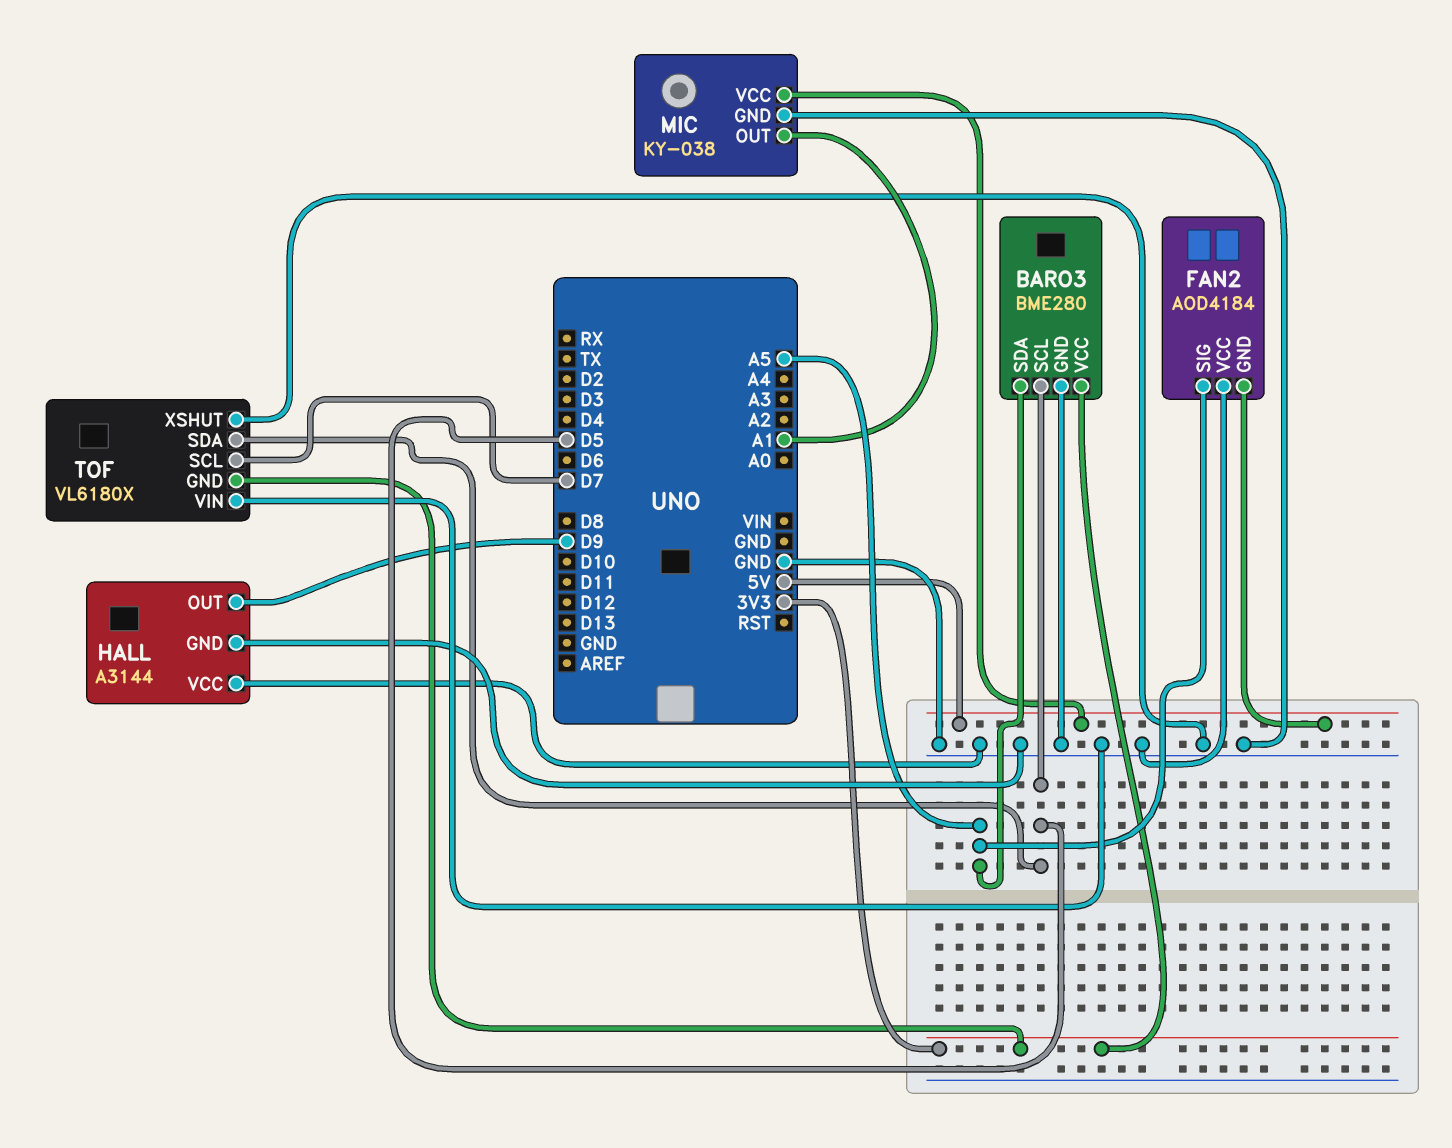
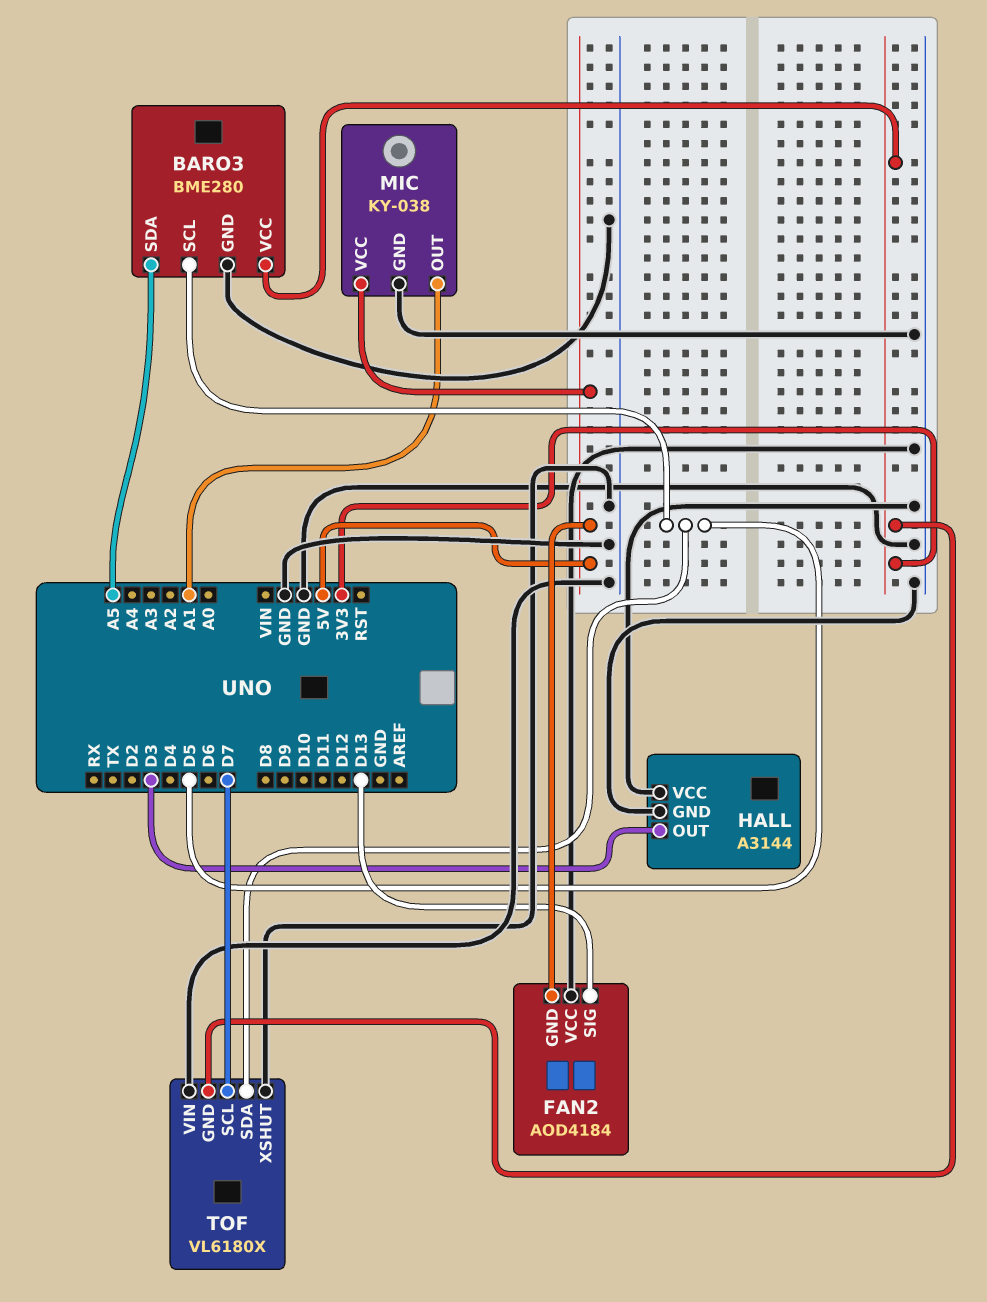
FAN2 pin SIG: A5 -> D13
HALL pin OUT: D9 -> D3

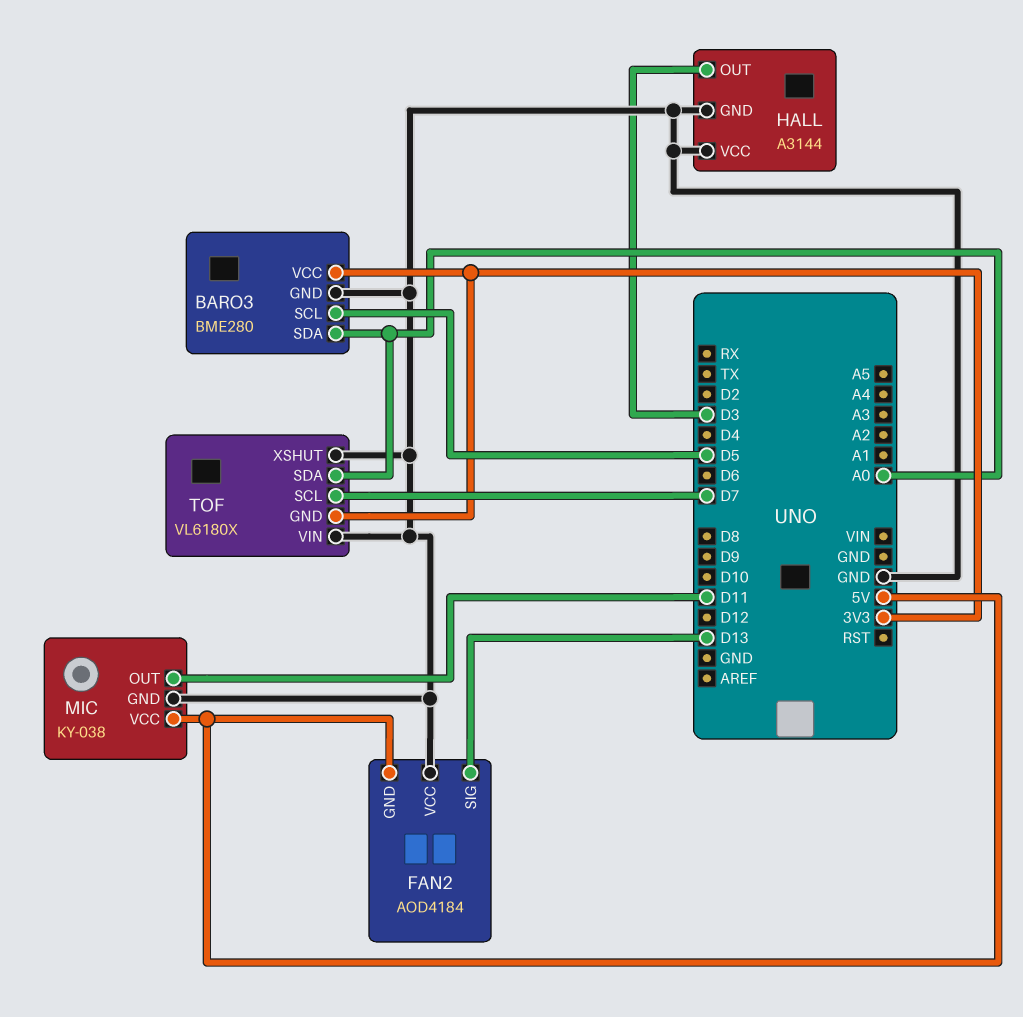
BARO3 pin SDA: A5 -> A0
MIC pin OUT: A1 -> D11
TOF pin SDA: D5 -> A0

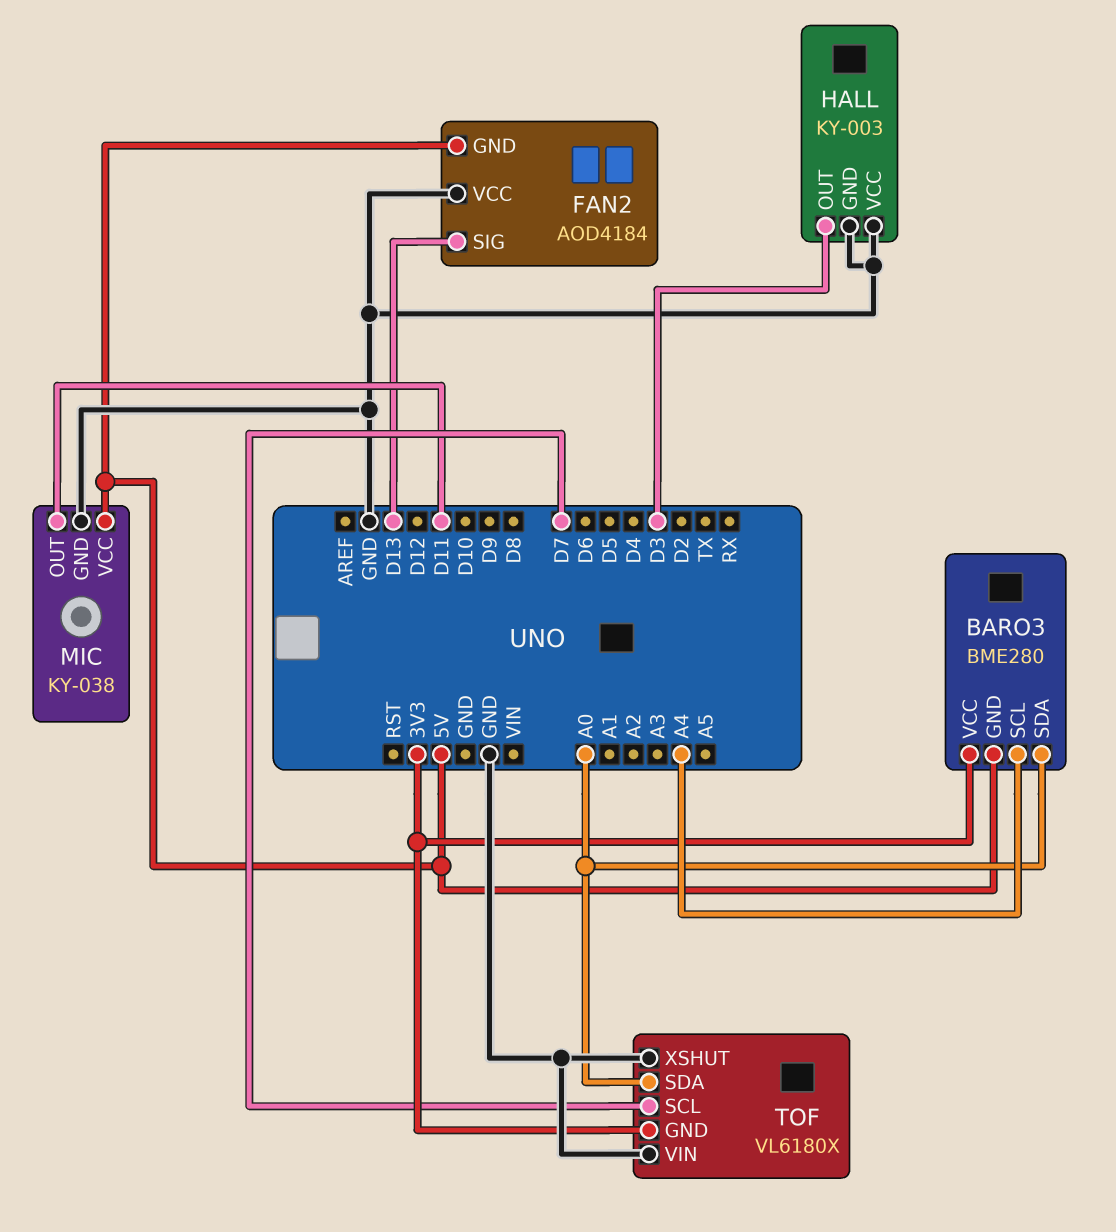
BARO3 pin GND: GND -> 5V
BARO3 pin SCL: D5 -> A4
HALL: A3144 -> KY-003

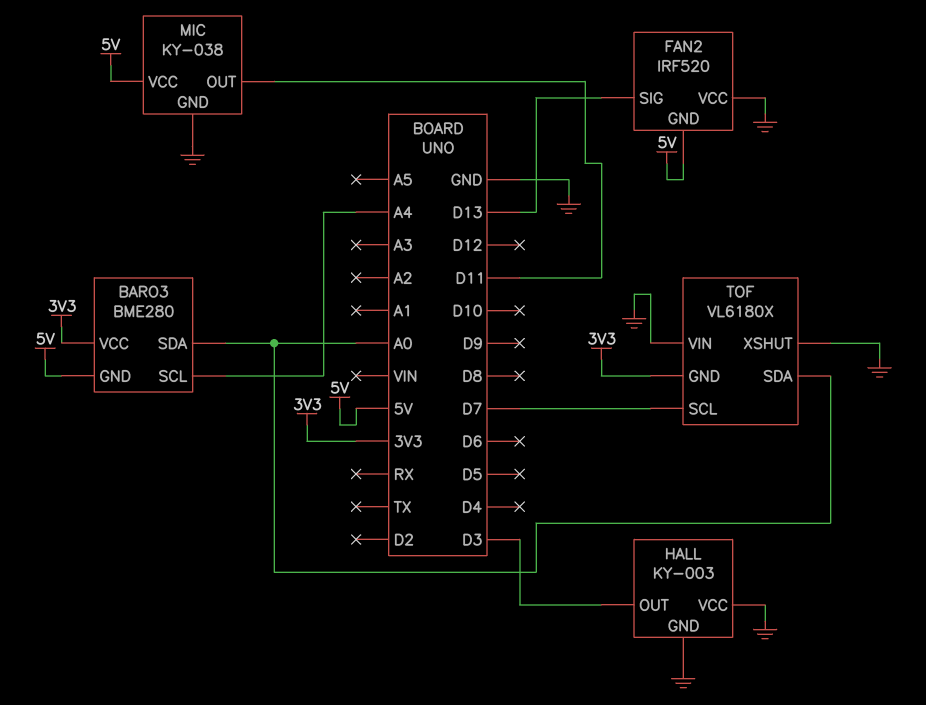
FAN2: AOD4184 -> IRF520

